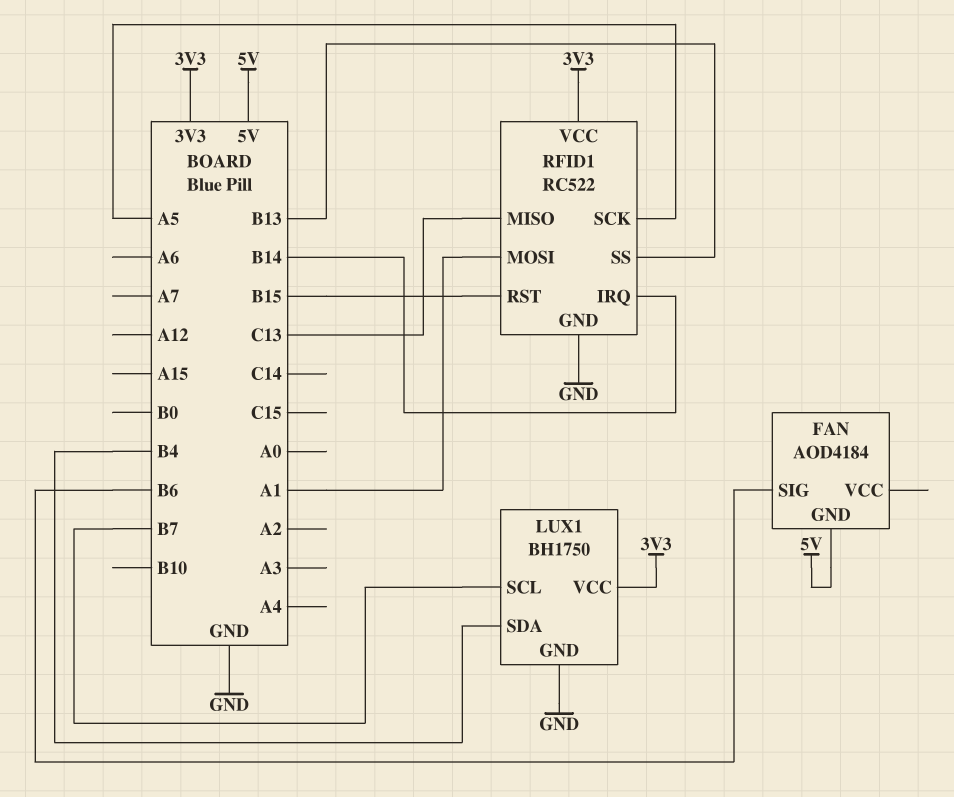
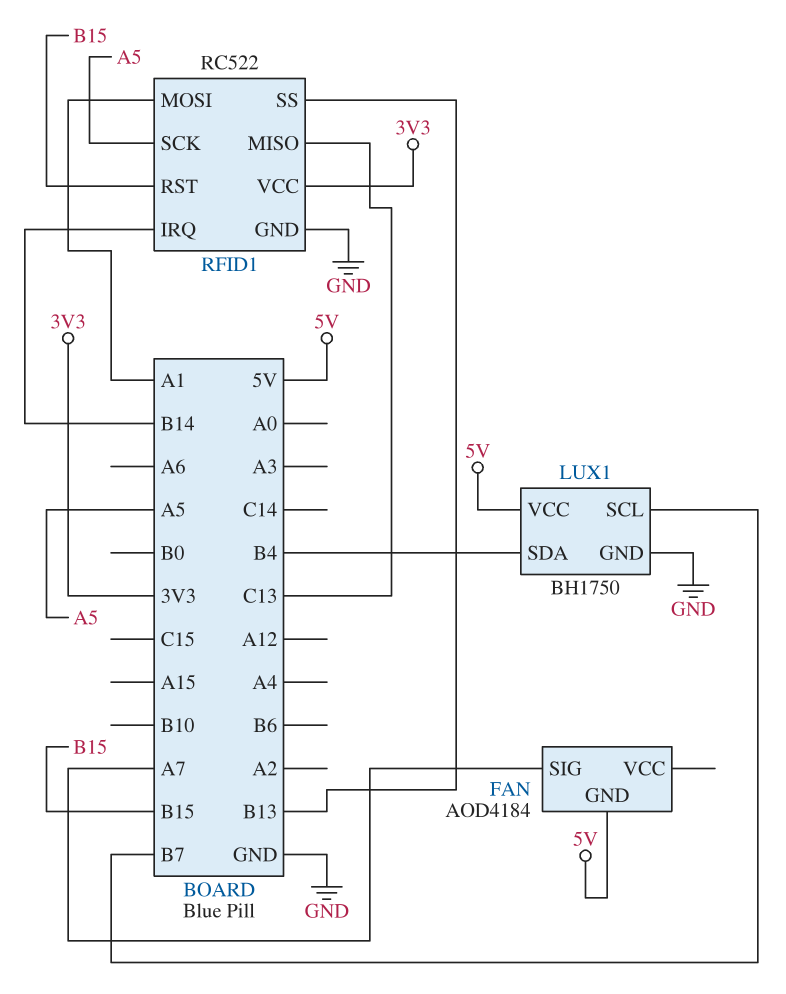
FAN pin SIG: B6 -> A7
LUX1 pin VCC: 3V3 -> 5V

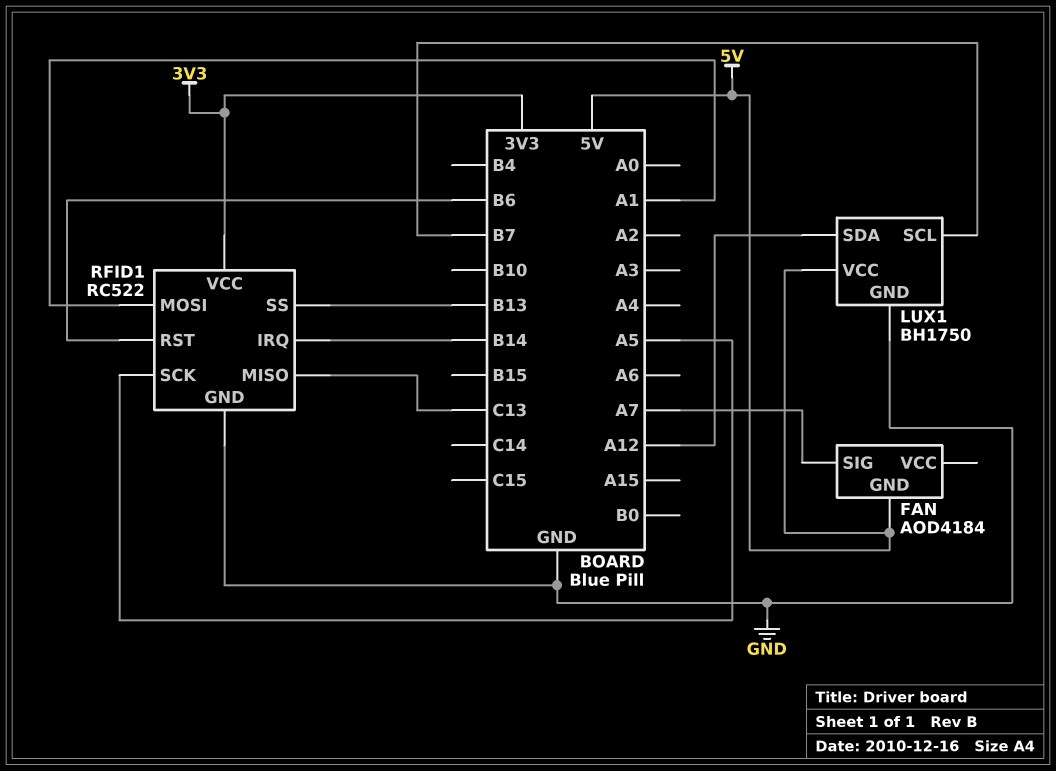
LUX1 pin SDA: B4 -> A12
RFID1 pin RST: B15 -> B6

